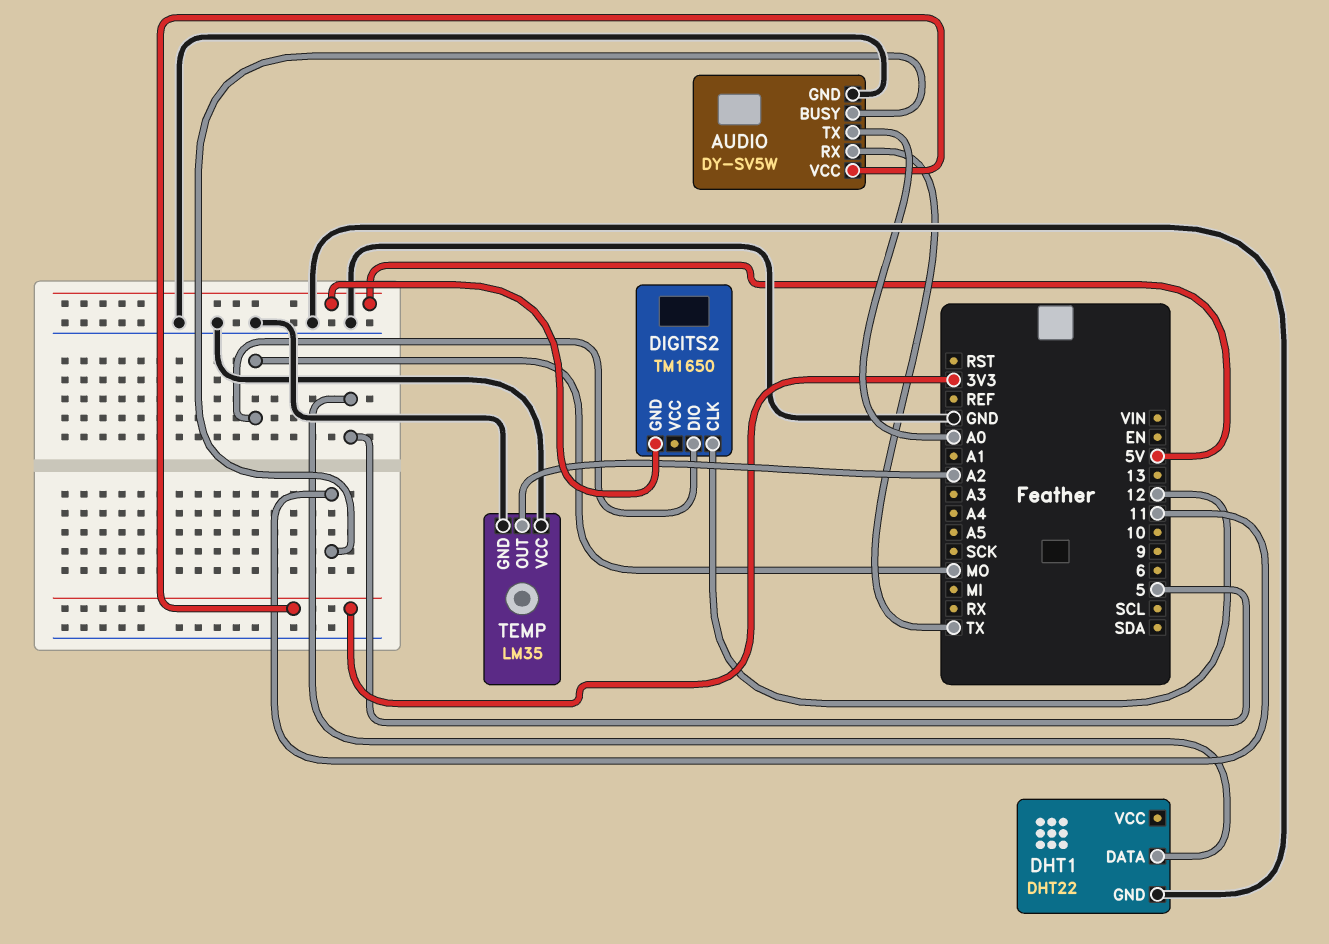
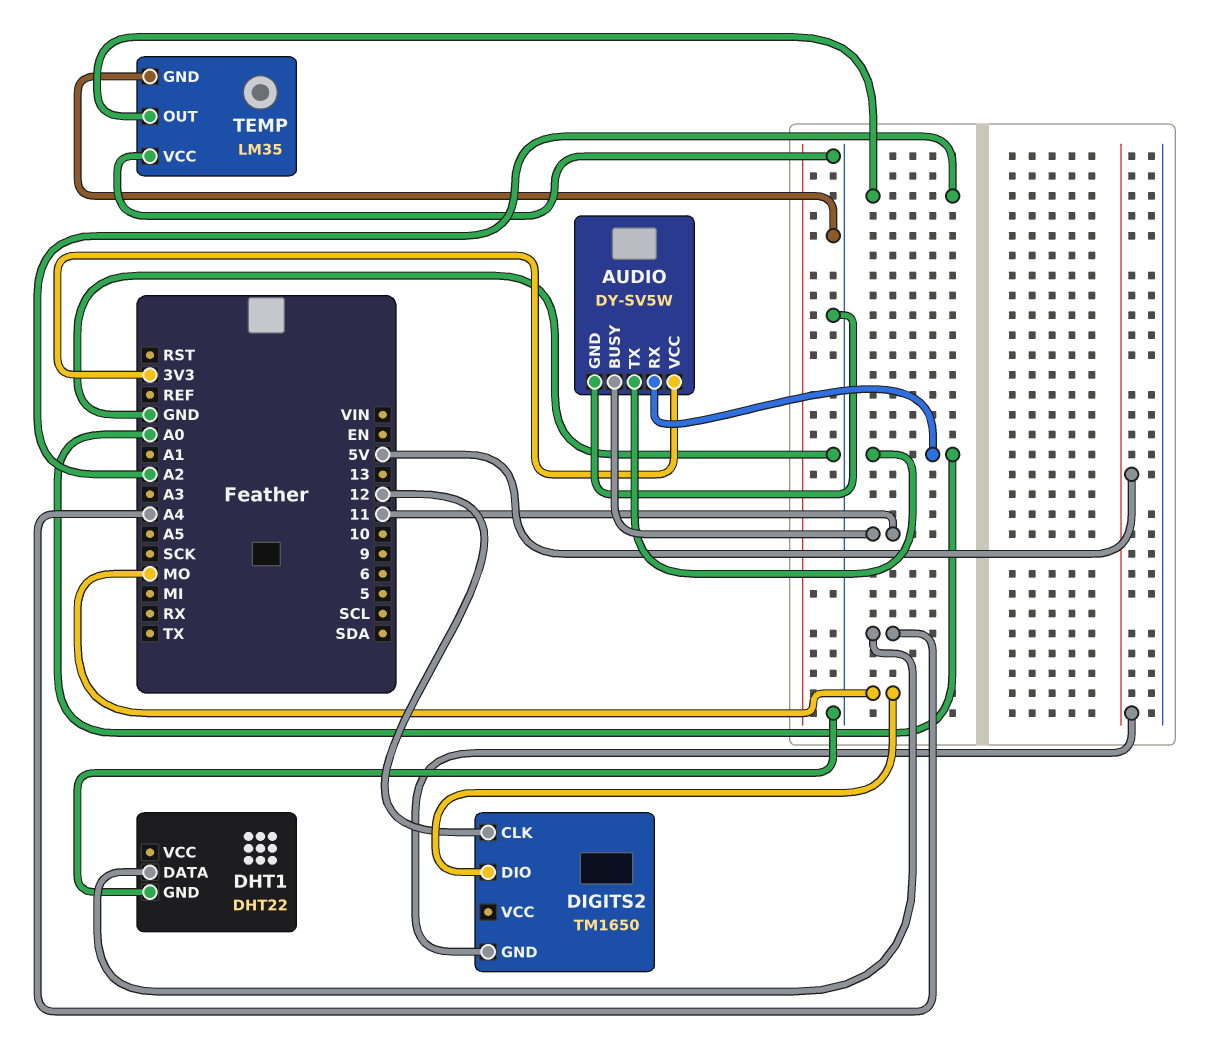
AUDIO pin RX: TX -> A0
DHT1 pin DATA: 5 -> A4

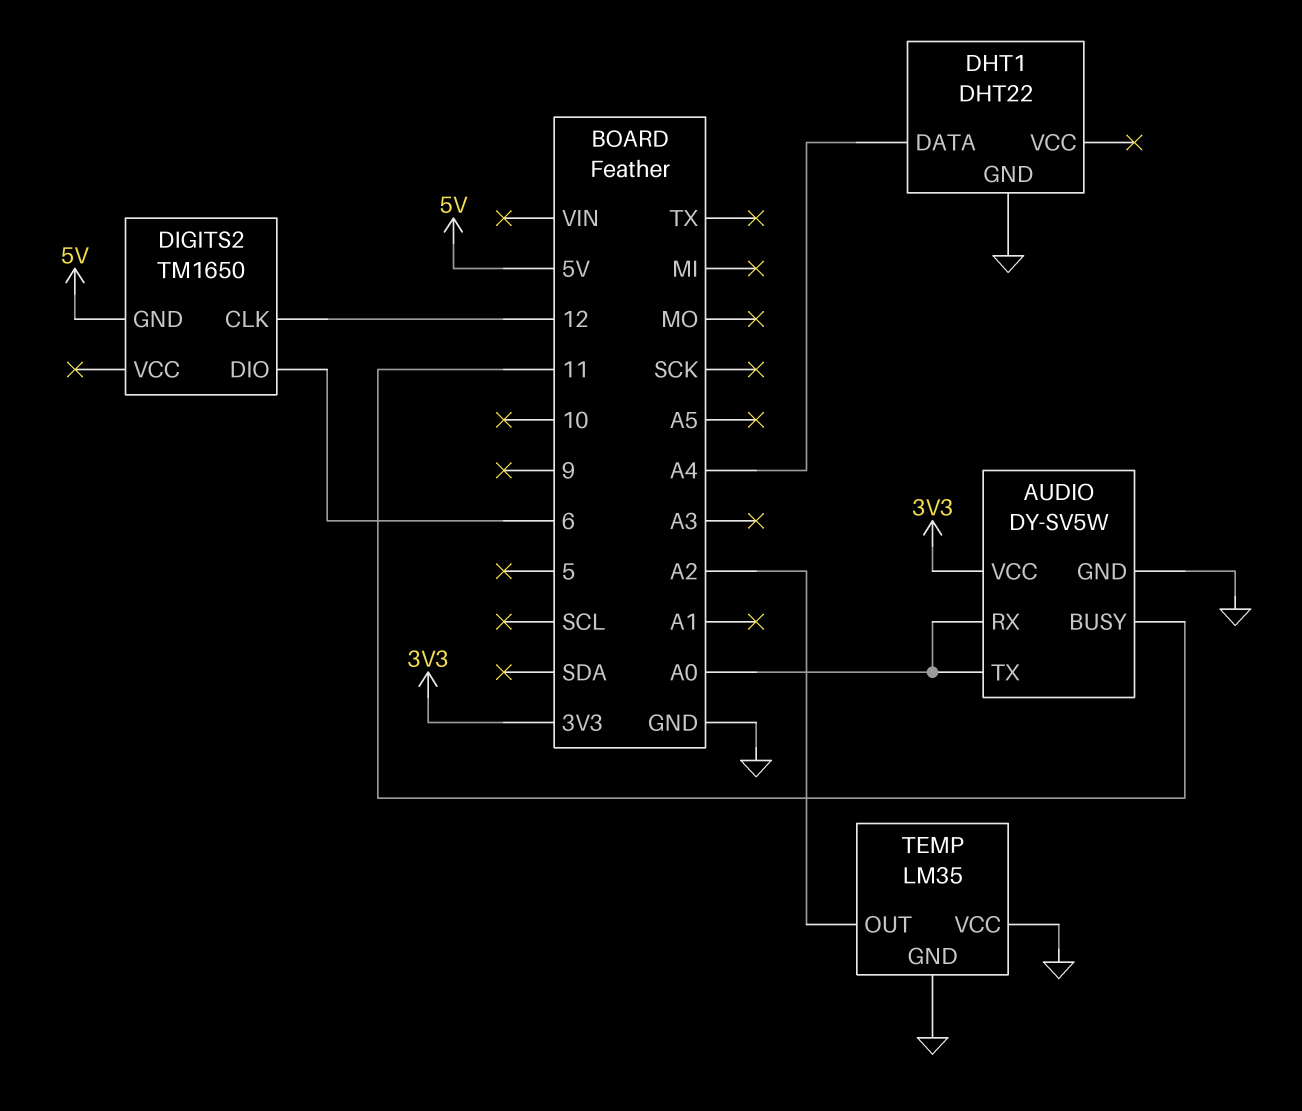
DIGITS2 pin DIO: MO -> 6

